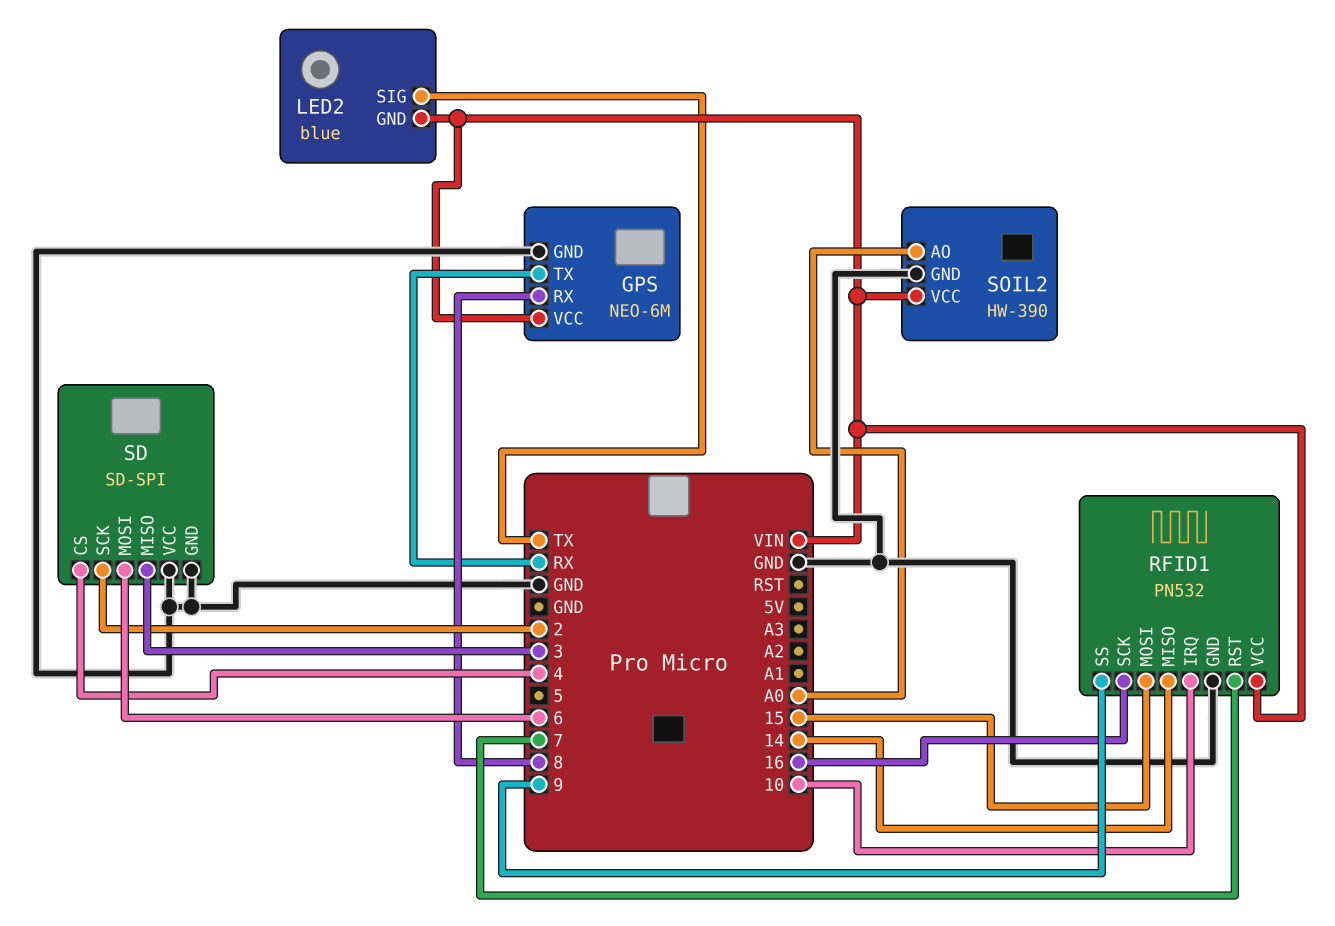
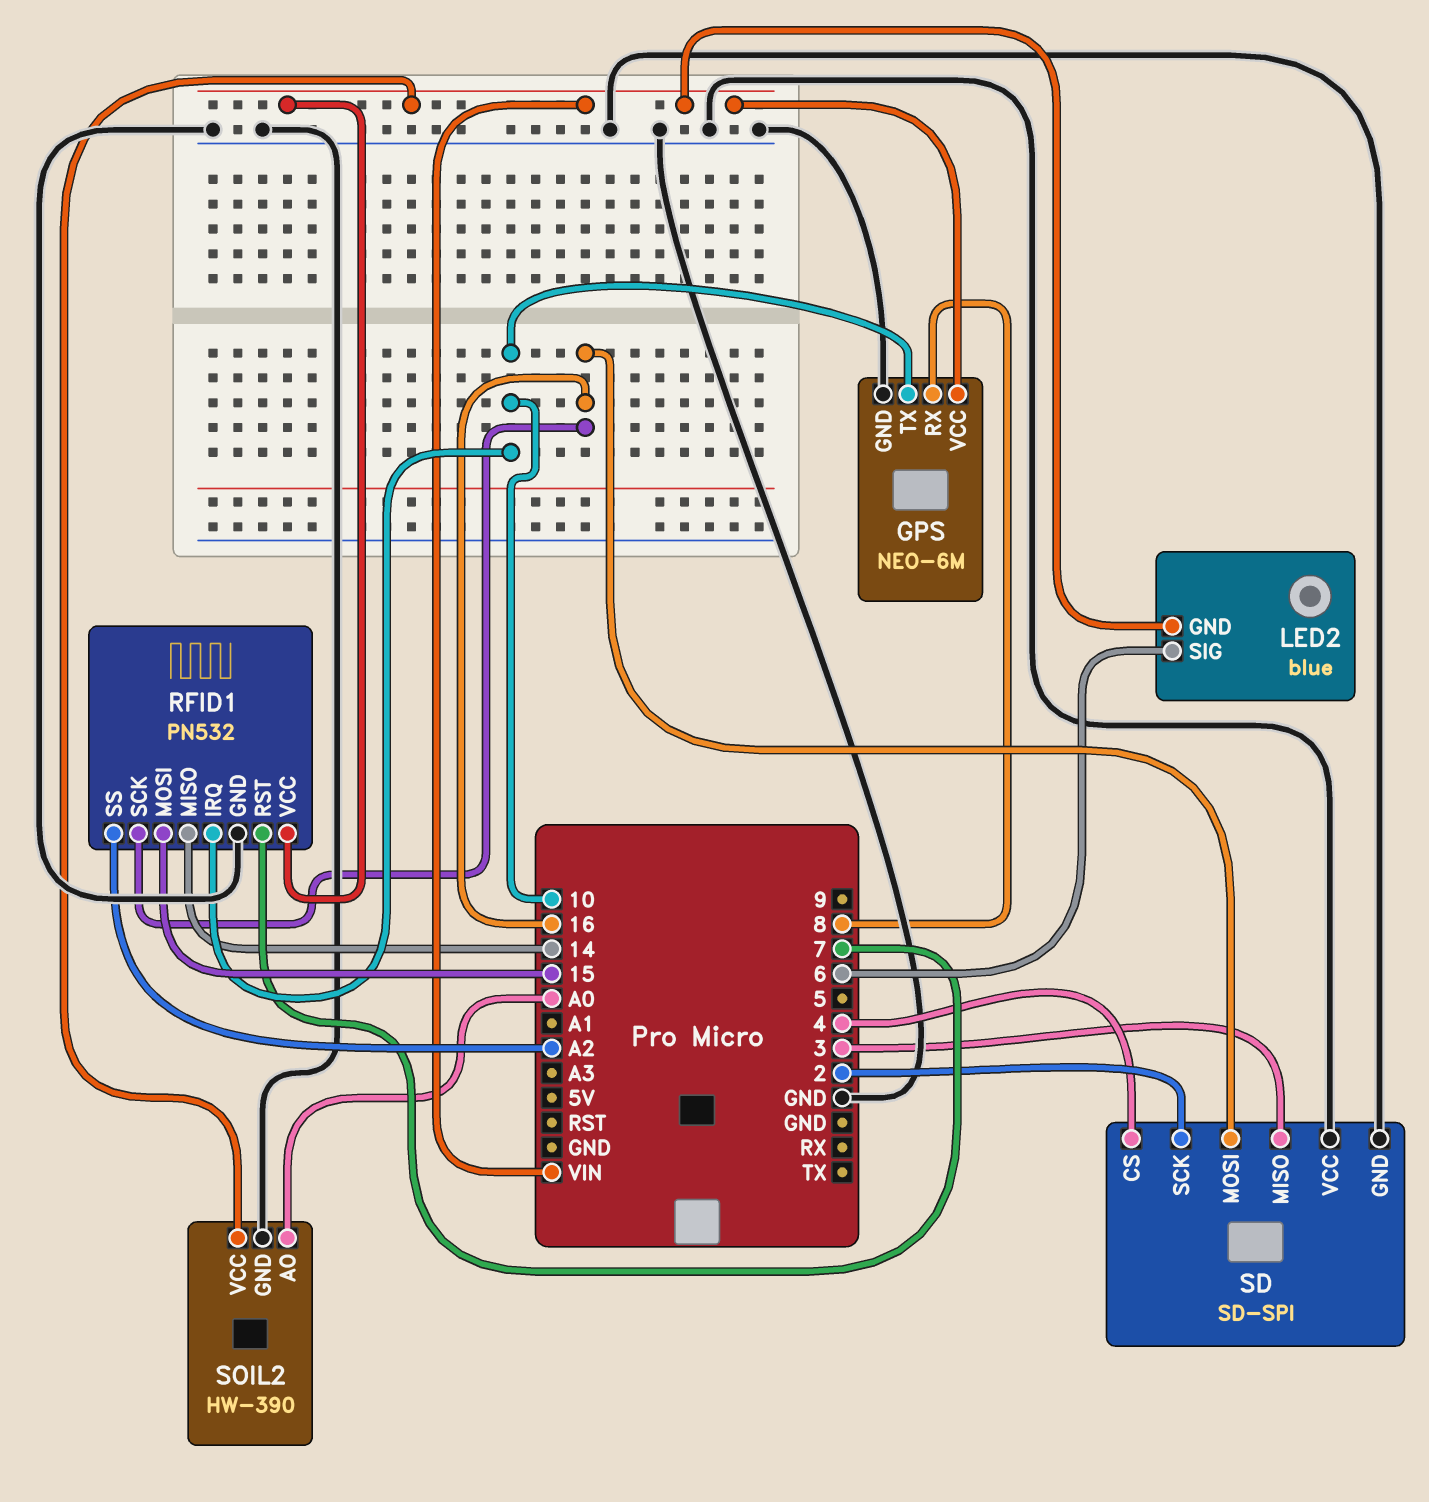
GPS pin TX: RX -> 10
LED2 pin SIG: TX -> 6
RFID1 pin SS: 9 -> A2
SD pin MOSI: 6 -> 16

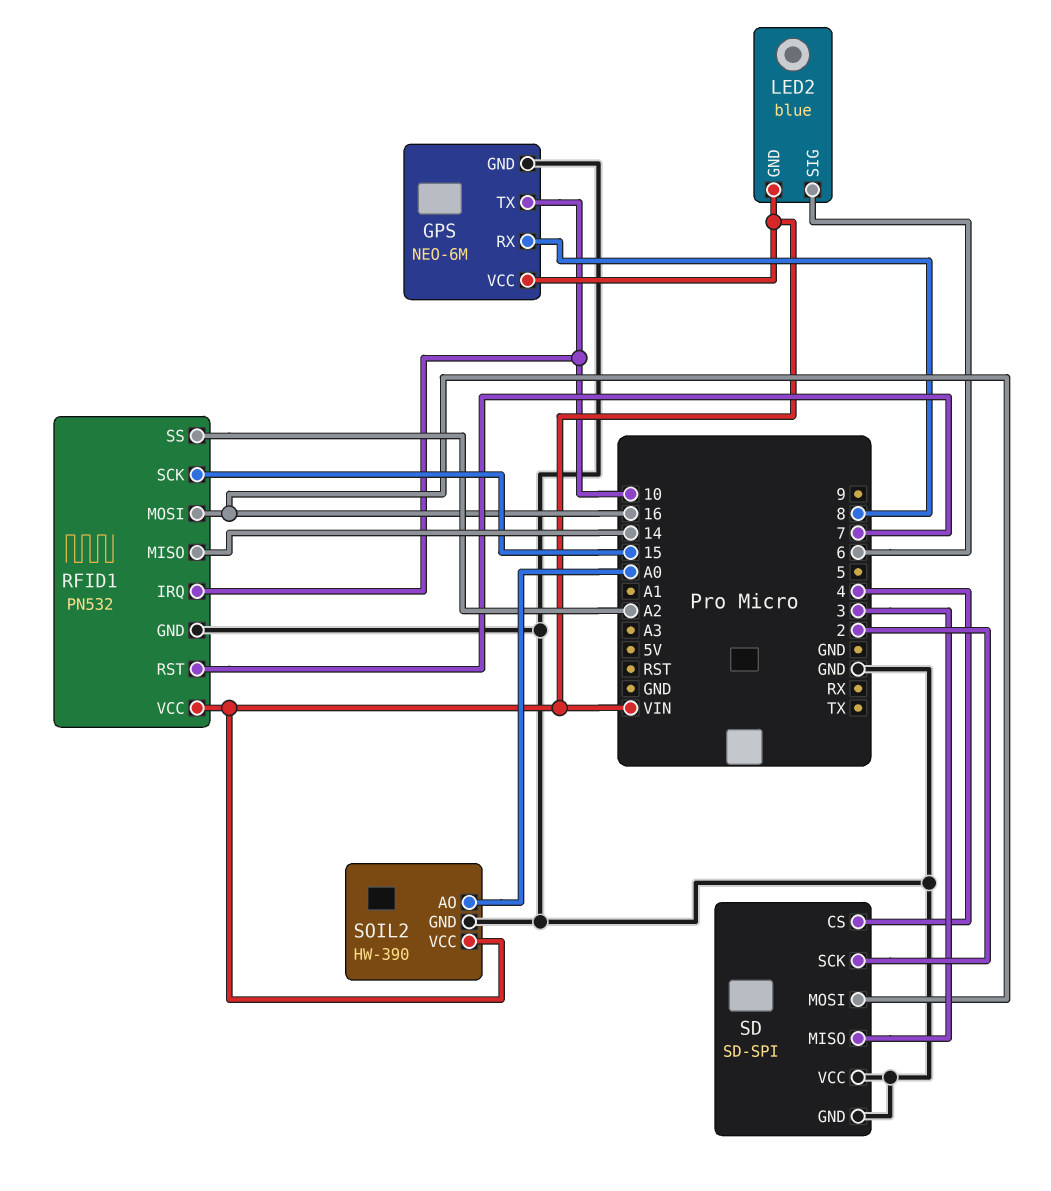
RFID1 pin MOSI: 15 -> 16
RFID1 pin SCK: 16 -> 15

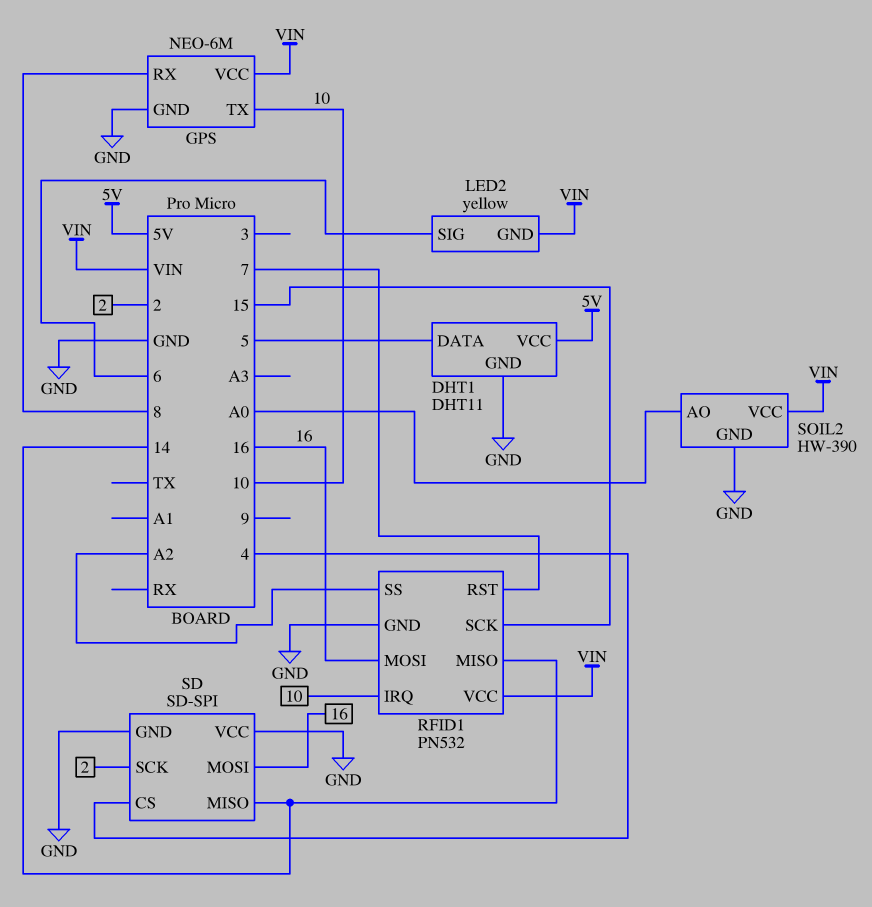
DHT1: none -> DHT11
DHT1 pin DATA: none -> 5
DHT1 pin GND: none -> GND
DHT1 pin VCC: none -> 5V
LED2: blue -> yellow
SD pin MISO: 3 -> 14

